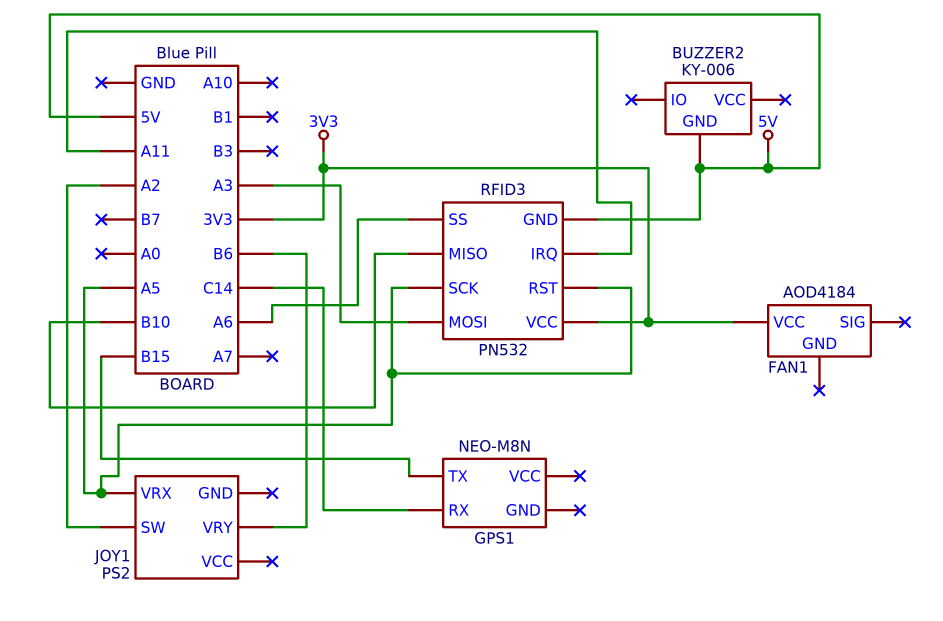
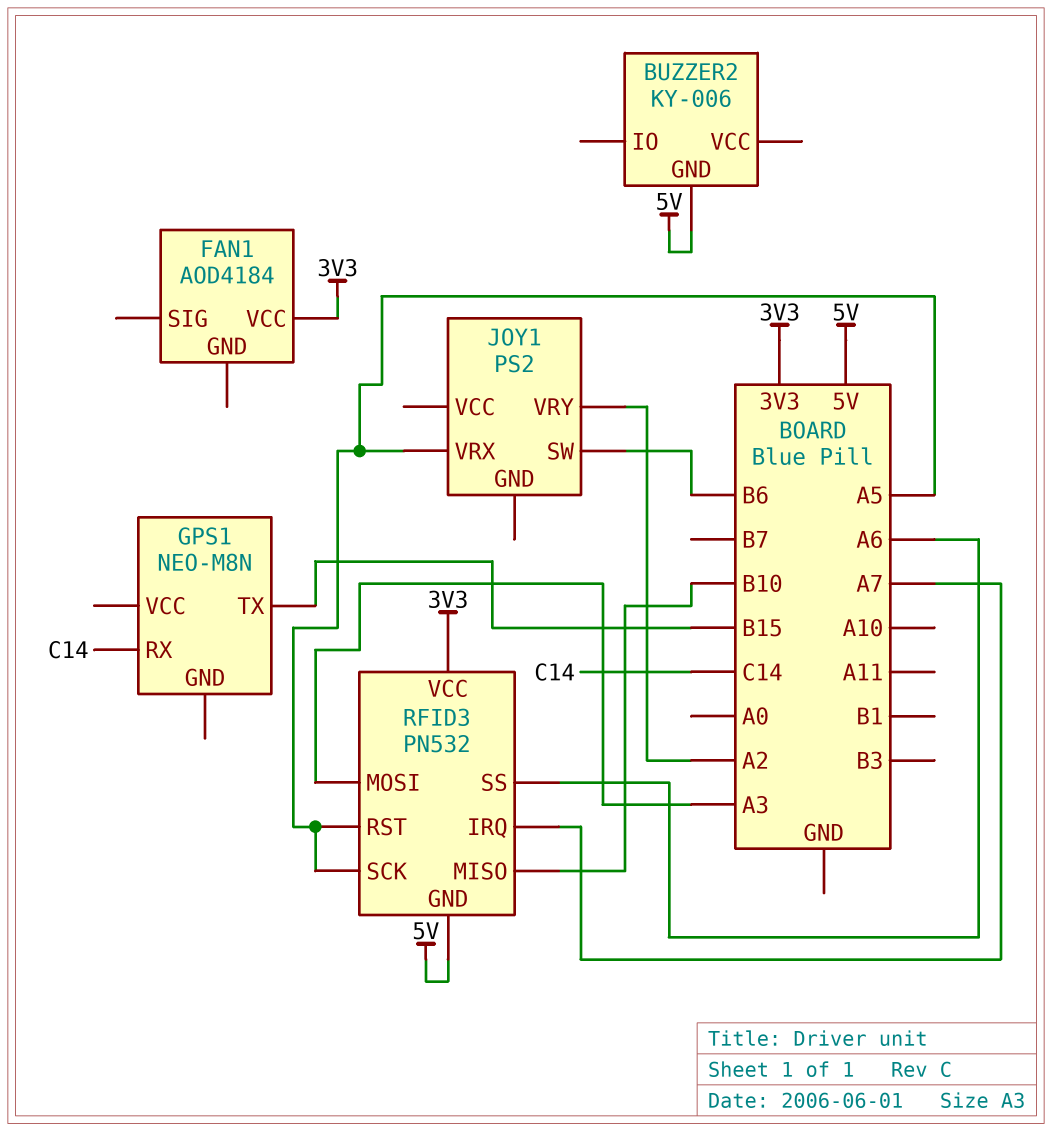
JOY1 pin SW: A2 -> B6
JOY1 pin VRY: B6 -> A2
RFID3 pin IRQ: A11 -> A7

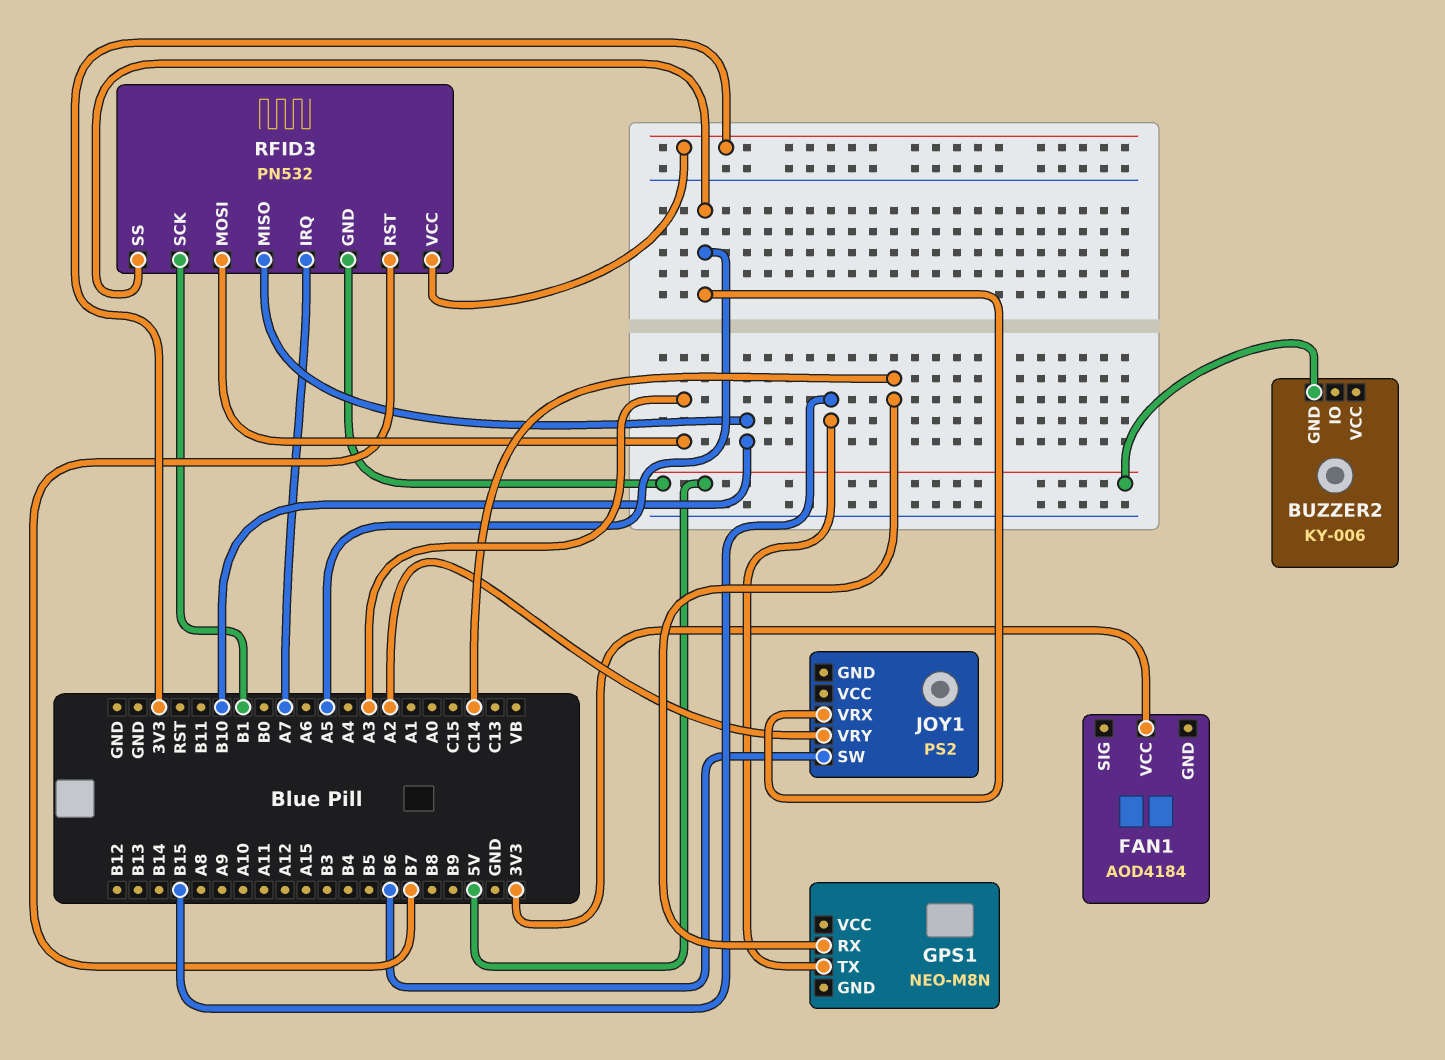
RFID3 pin RST: A5 -> B7
RFID3 pin SCK: A5 -> B1
RFID3 pin SS: A6 -> A5

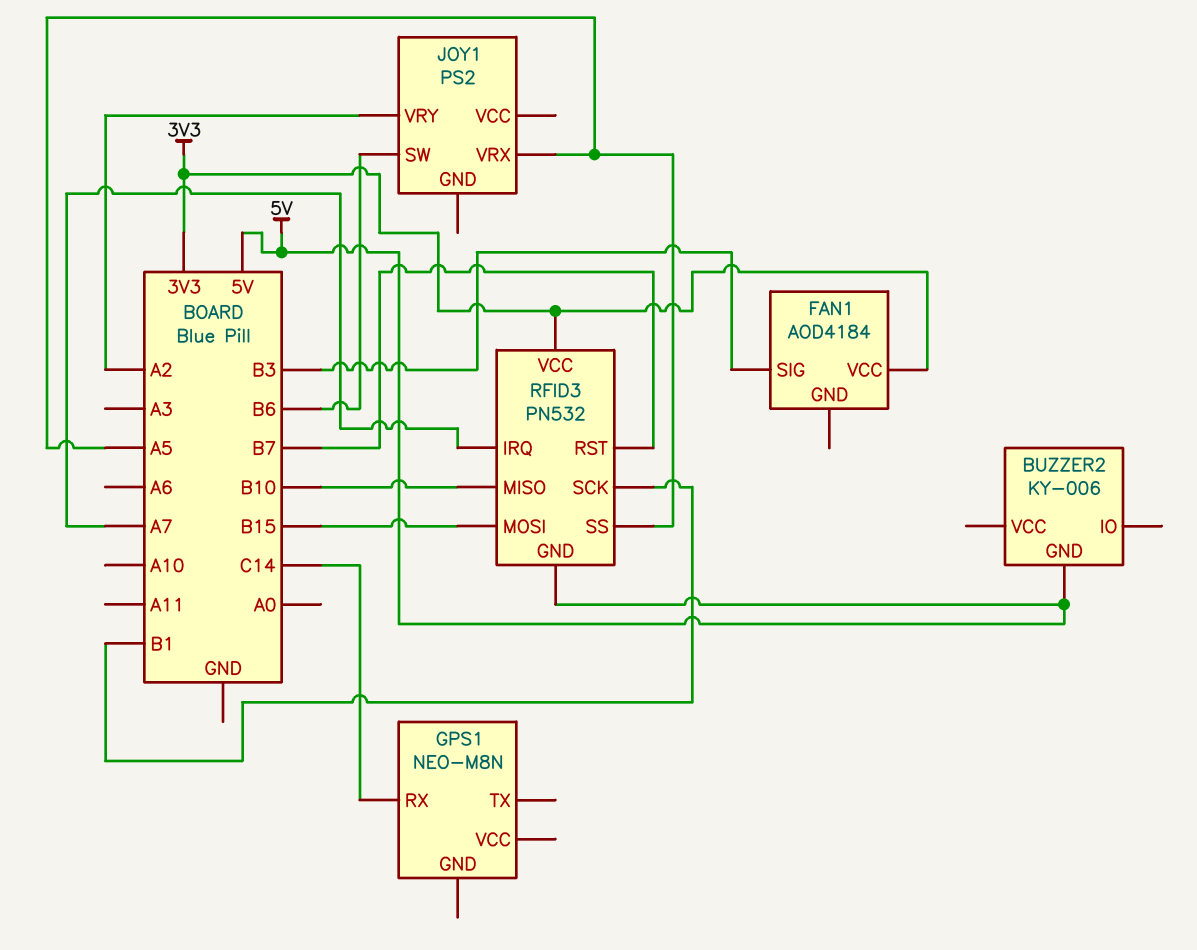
FAN1 pin SIG: none -> B3
GPS1 pin TX: B15 -> none
RFID3 pin MOSI: A3 -> B15

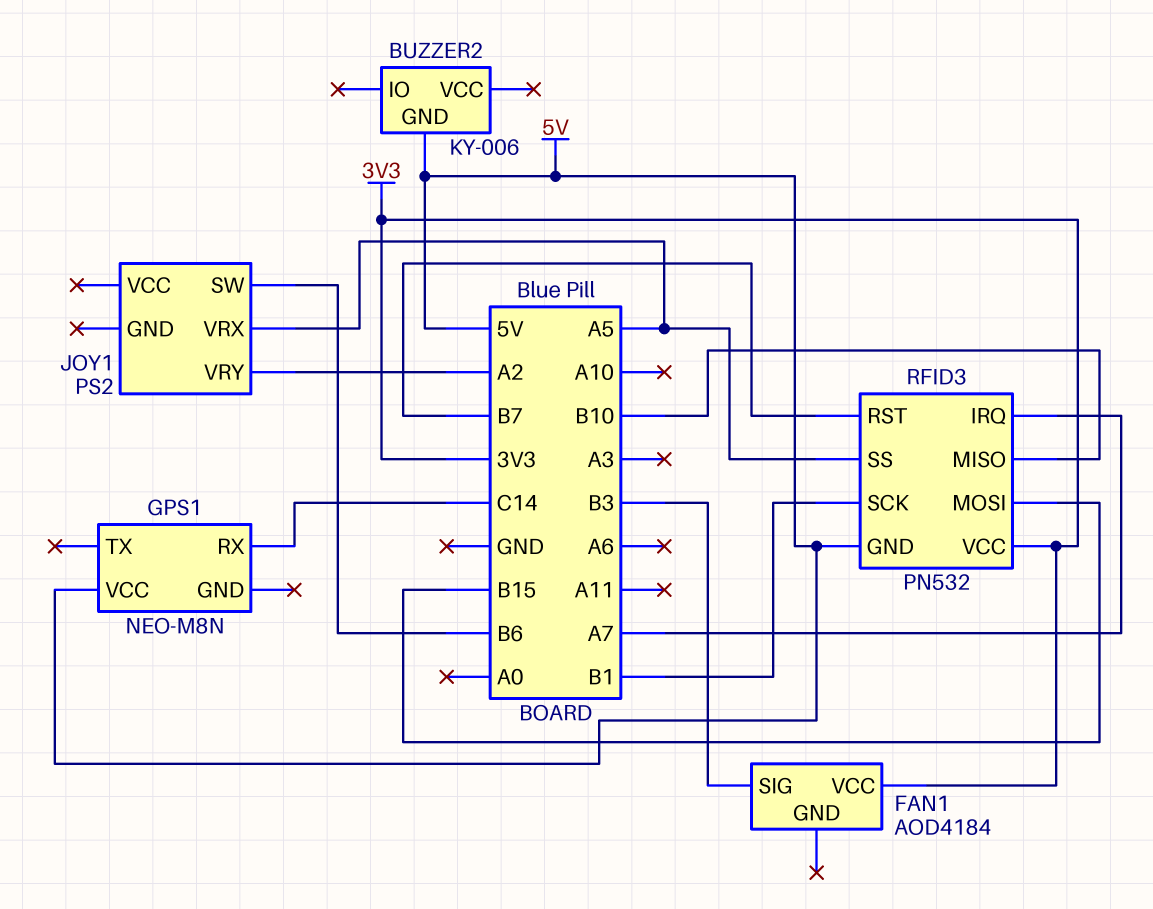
GPS1 pin VCC: none -> 5V

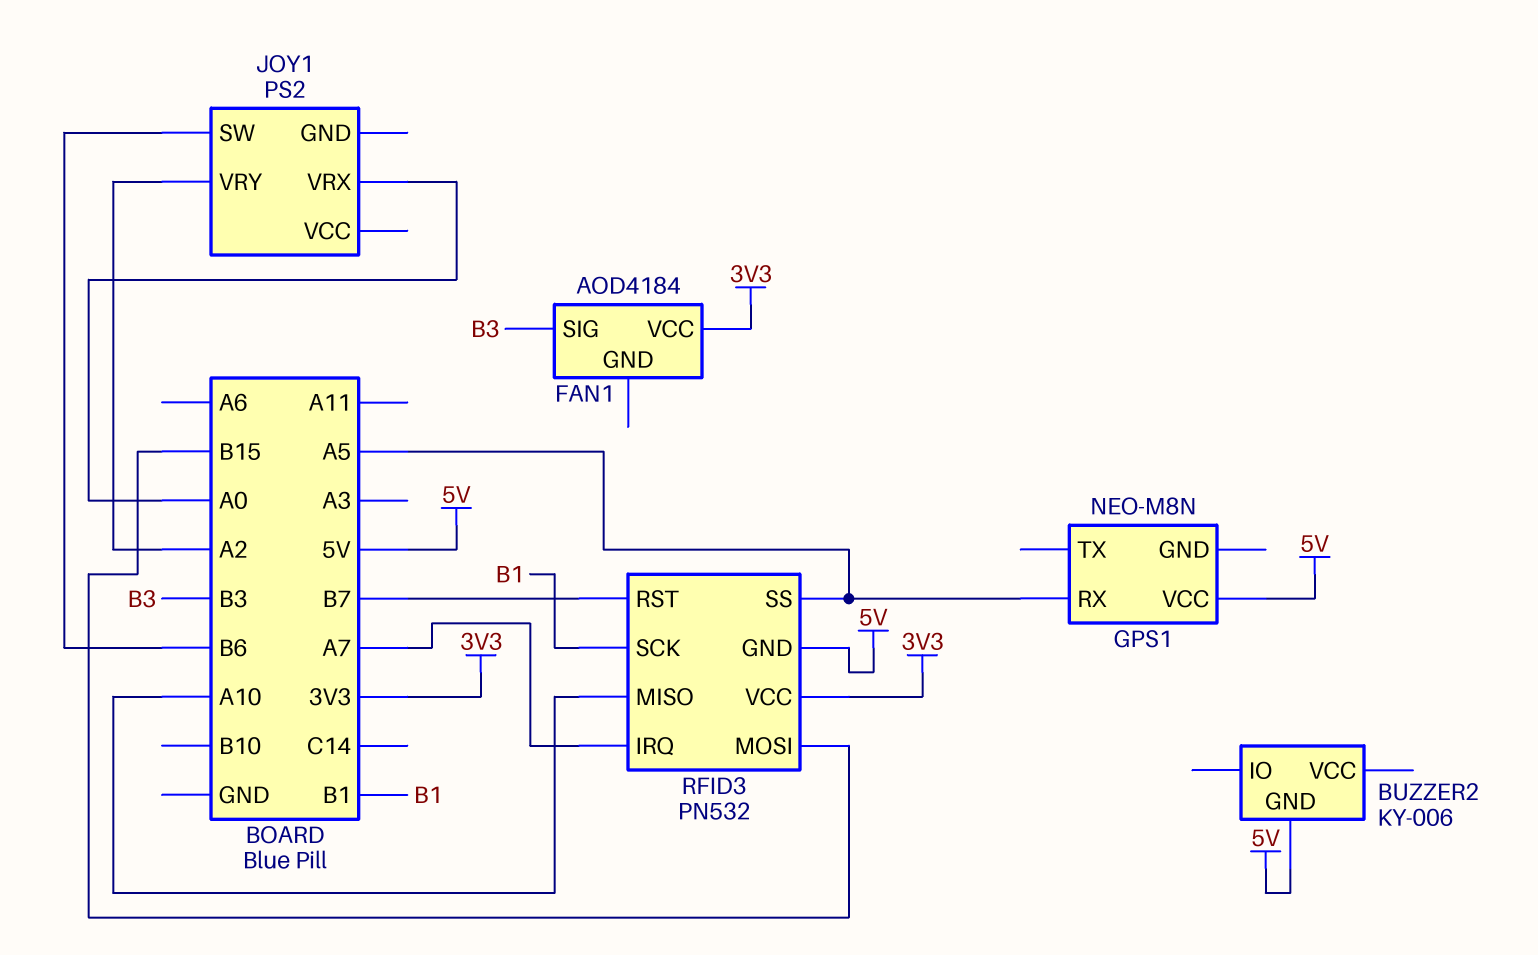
GPS1 pin RX: C14 -> A5
JOY1 pin VRX: A5 -> A0
RFID3 pin MISO: B10 -> A10

